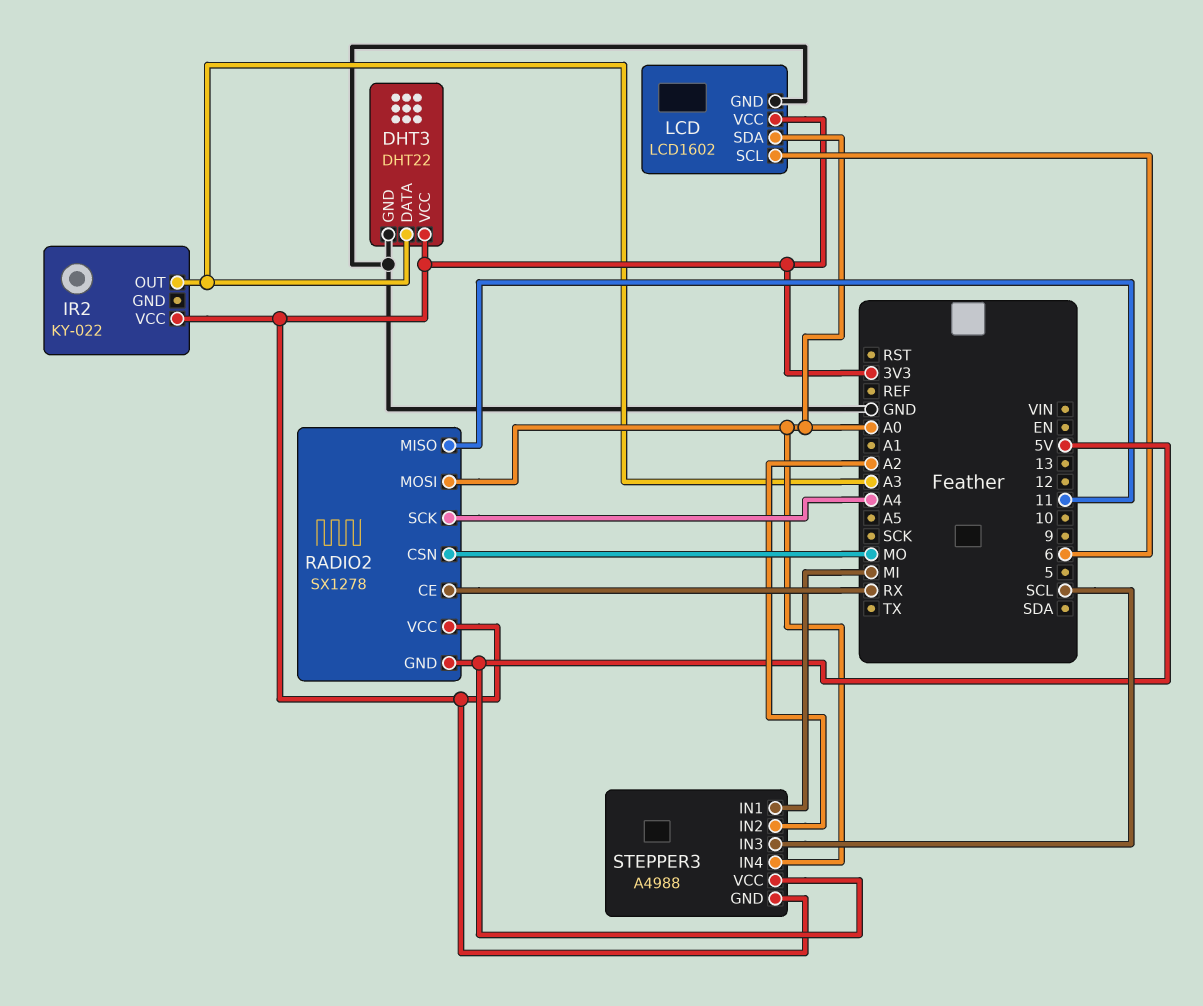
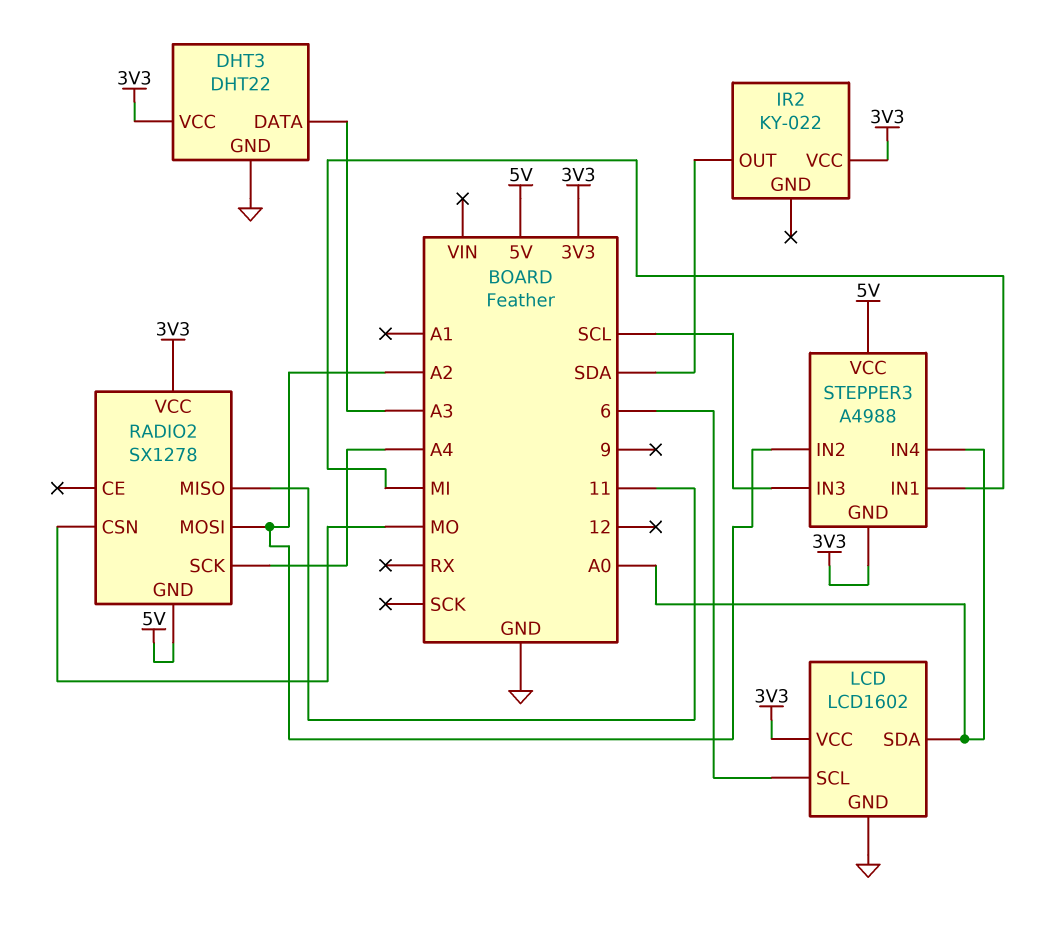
IR2 pin OUT: A3 -> SDA
RADIO2 pin CE: RX -> none
RADIO2 pin MOSI: A0 -> A2

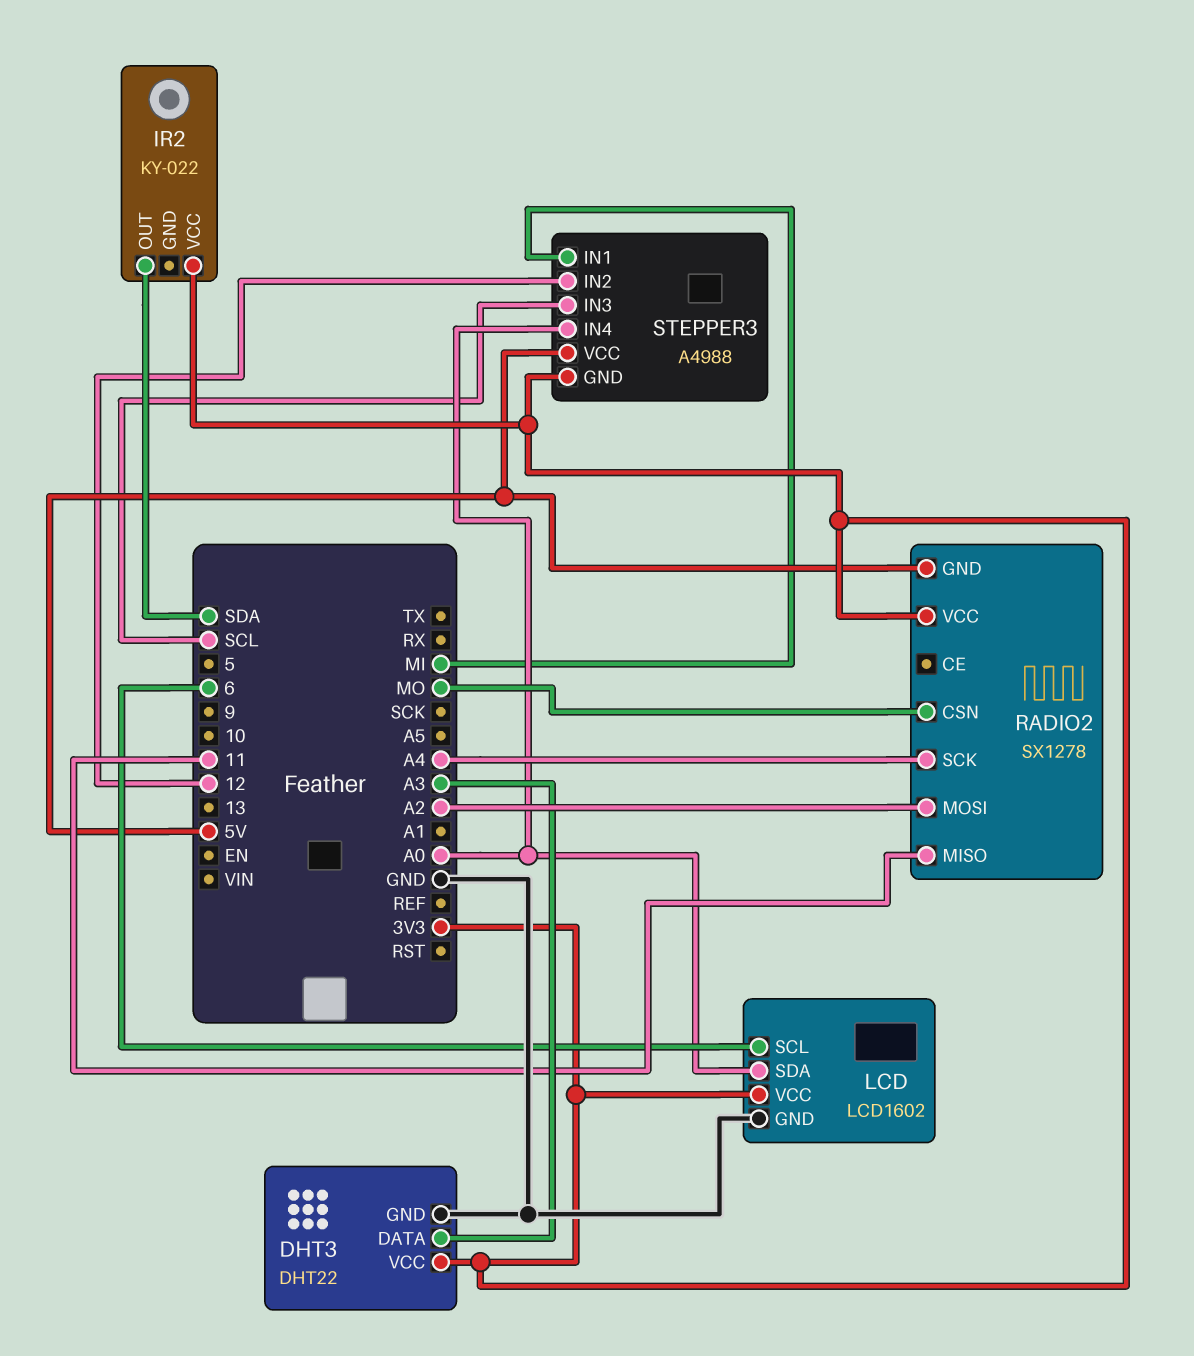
STEPPER3 pin IN2: A2 -> 12

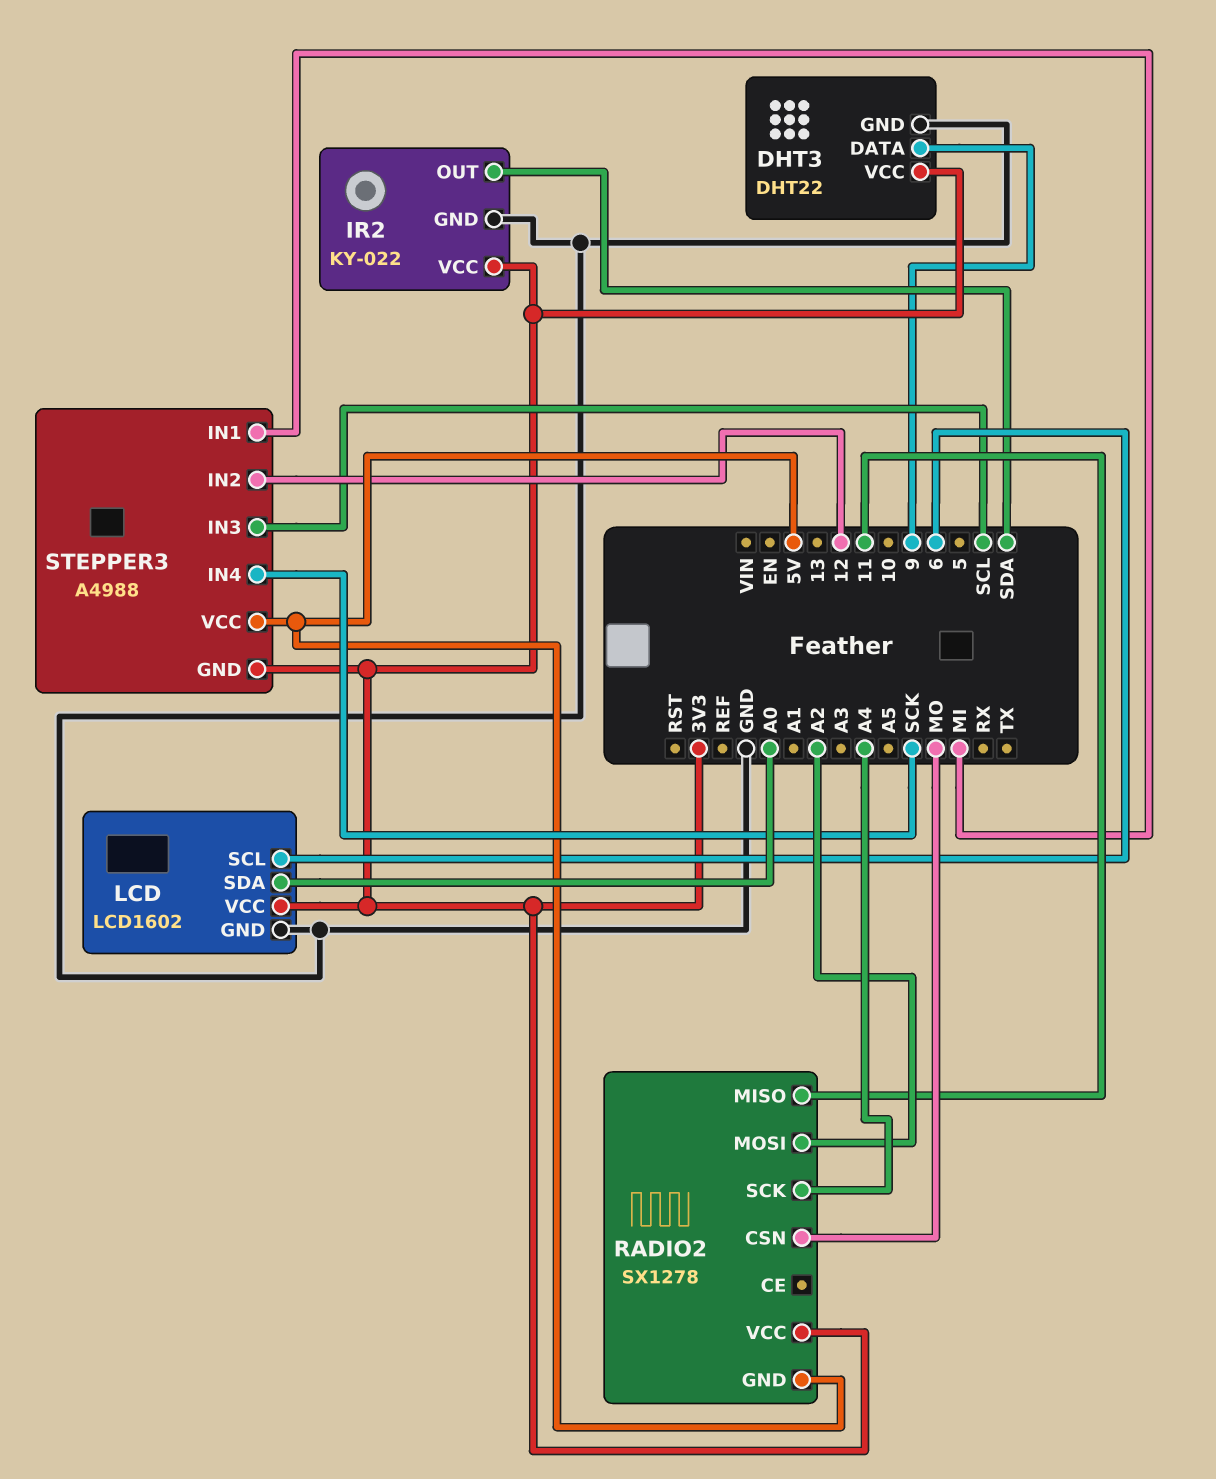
DHT3 pin DATA: A3 -> 9
IR2 pin GND: none -> GND
STEPPER3 pin IN4: A0 -> SCK

